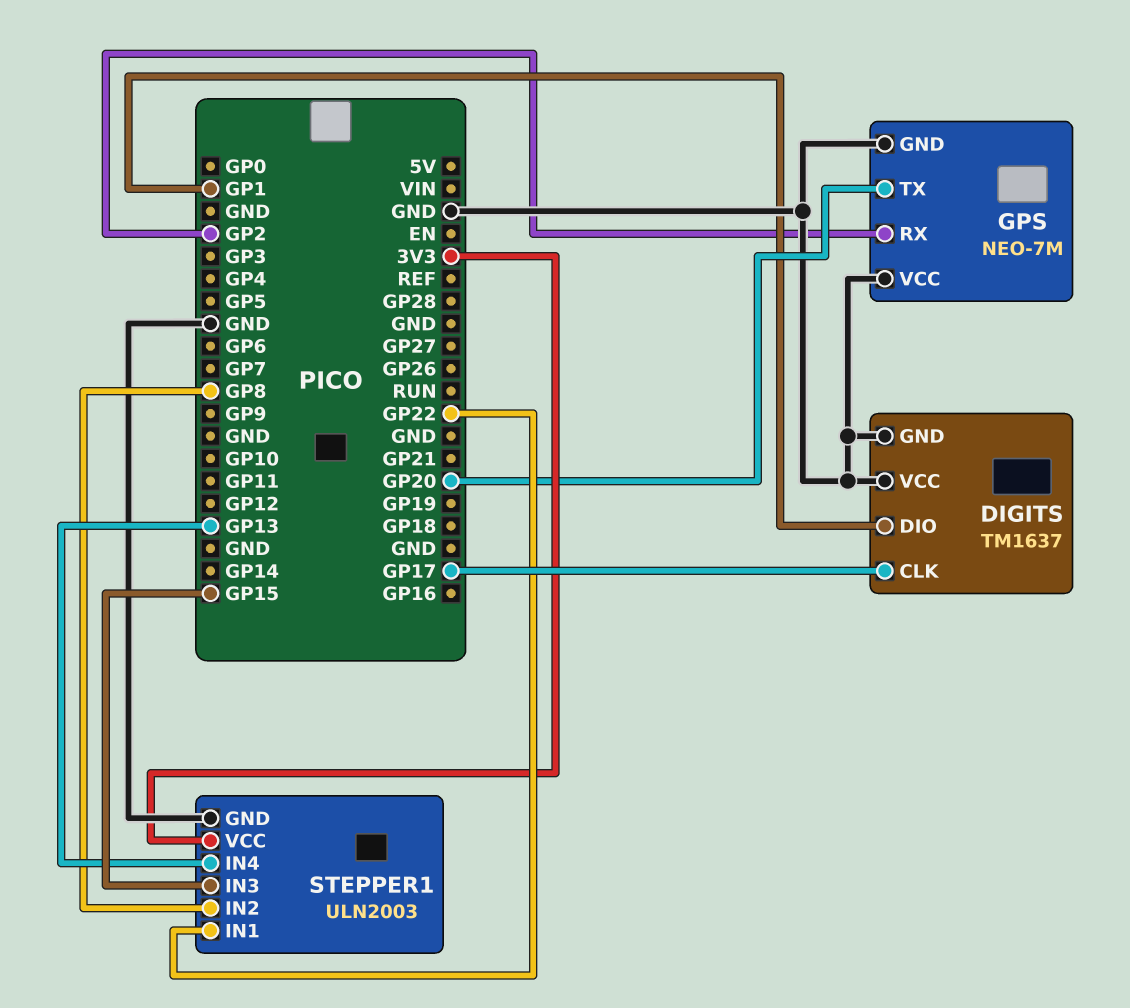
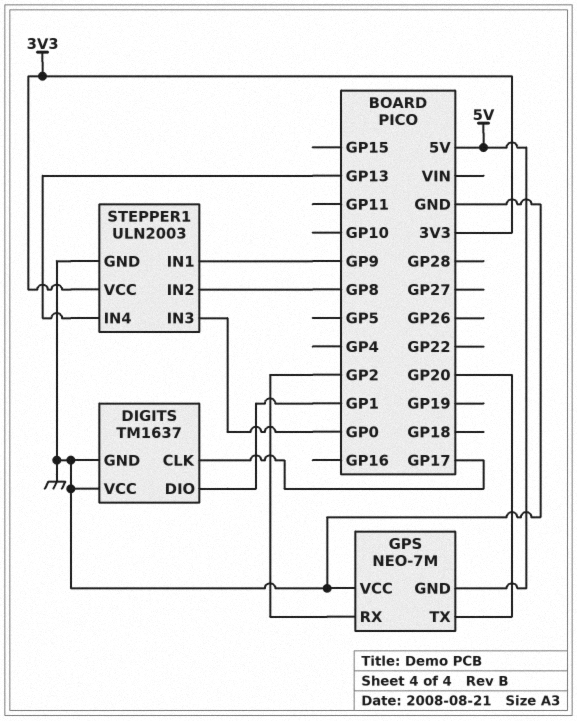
GPS pin GND: GND -> 5V
STEPPER1 pin IN1: GP22 -> GP9
STEPPER1 pin IN3: GP15 -> GP0

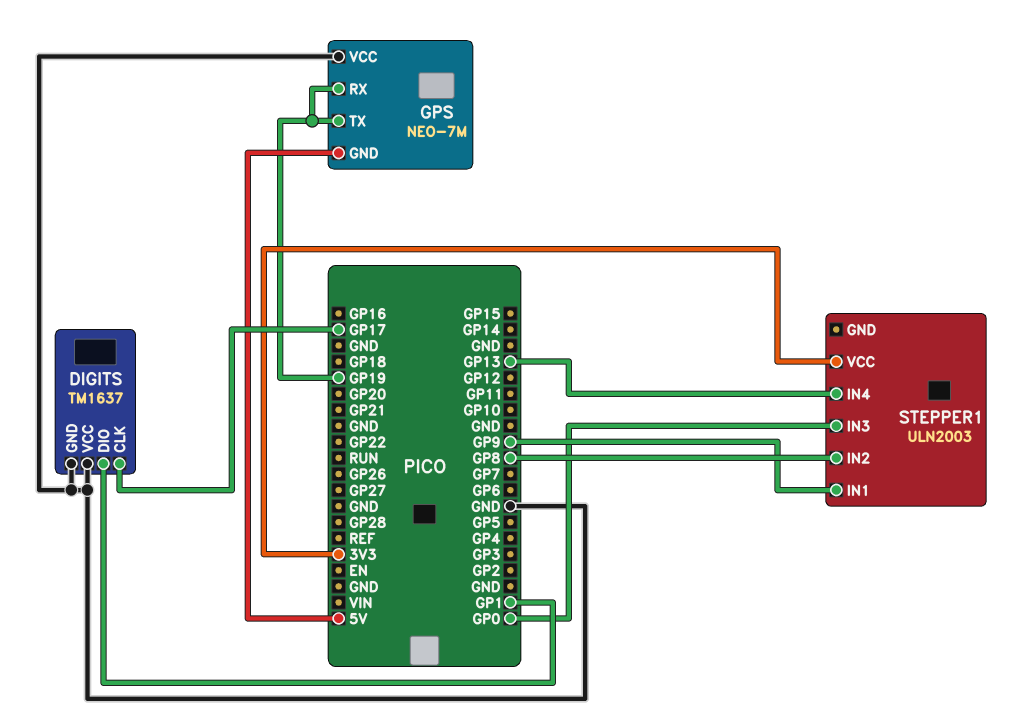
GPS pin RX: GP2 -> GP19
GPS pin TX: GP20 -> GP19
STEPPER1 pin GND: GND -> none

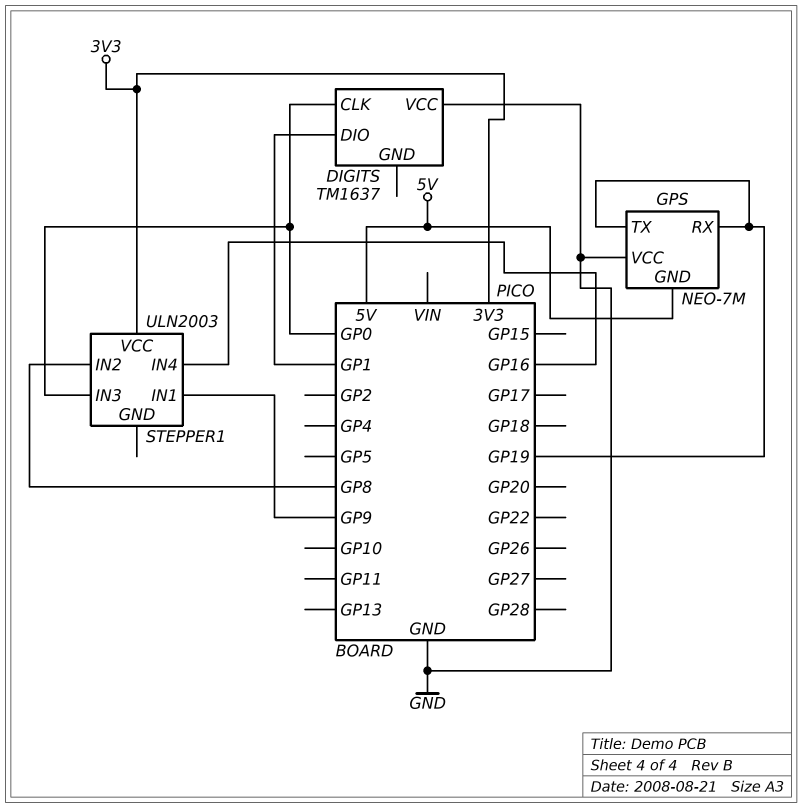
DIGITS pin CLK: GP17 -> GP0
DIGITS pin GND: GND -> none
STEPPER1 pin IN4: GP13 -> GP16

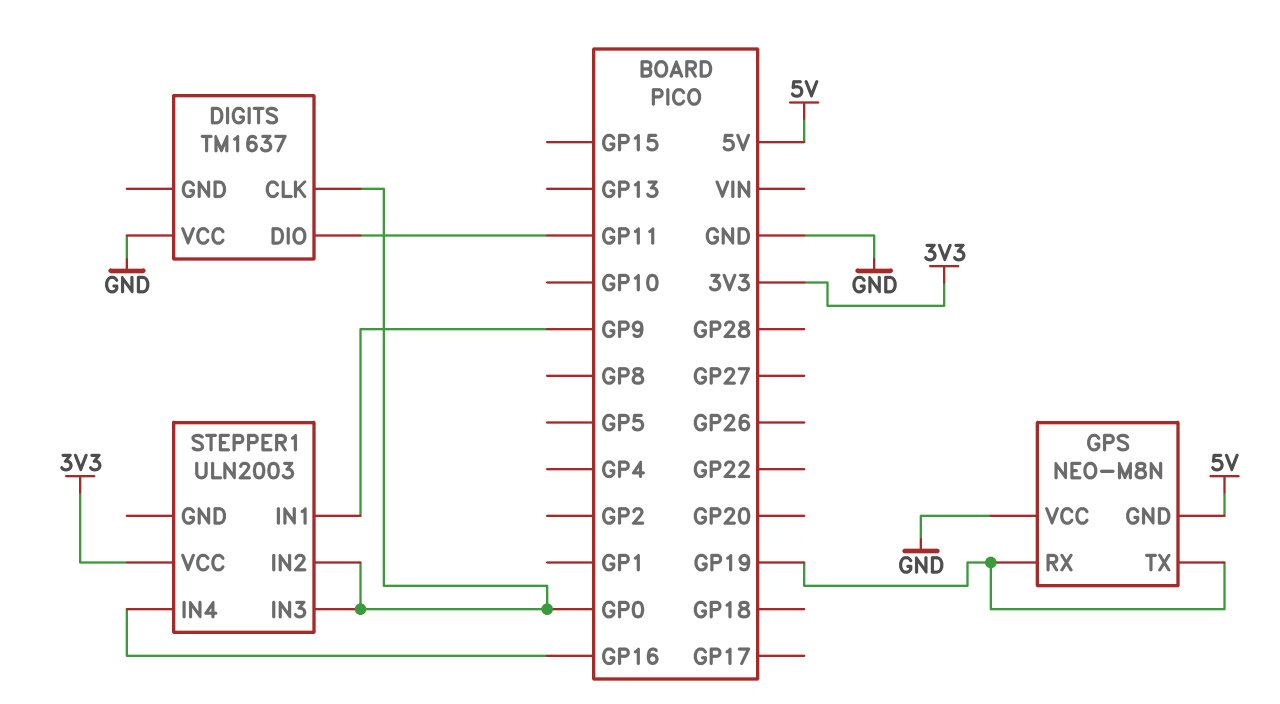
DIGITS pin DIO: GP1 -> GP11
GPS: NEO-7M -> NEO-M8N
STEPPER1 pin IN2: GP8 -> GP0

